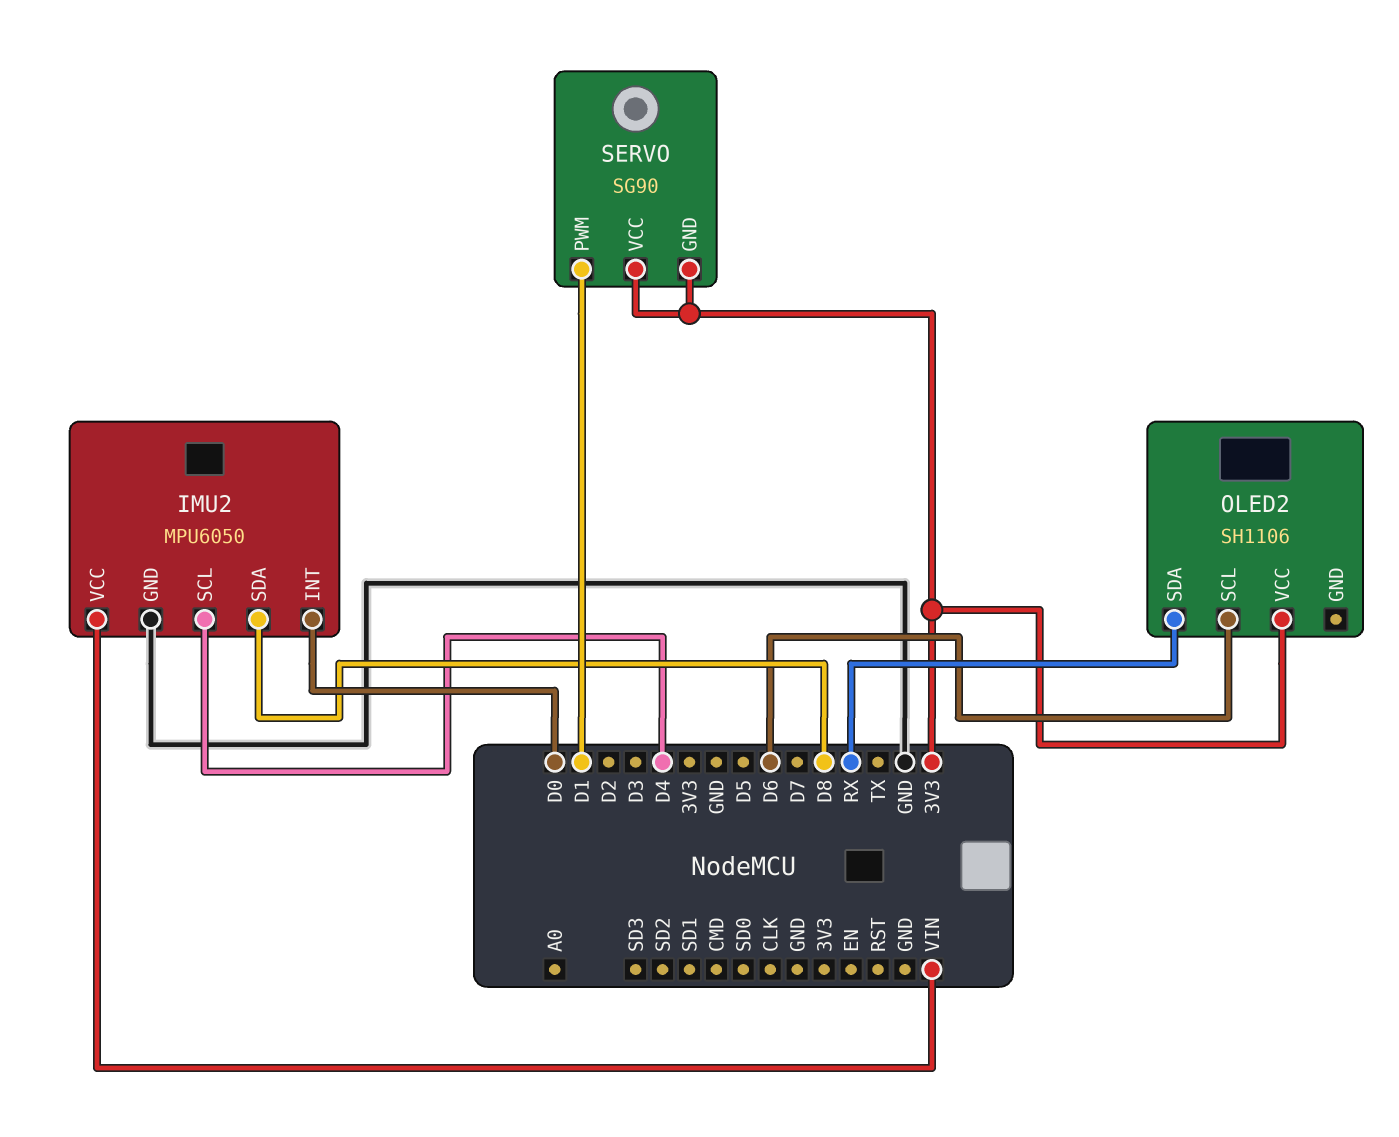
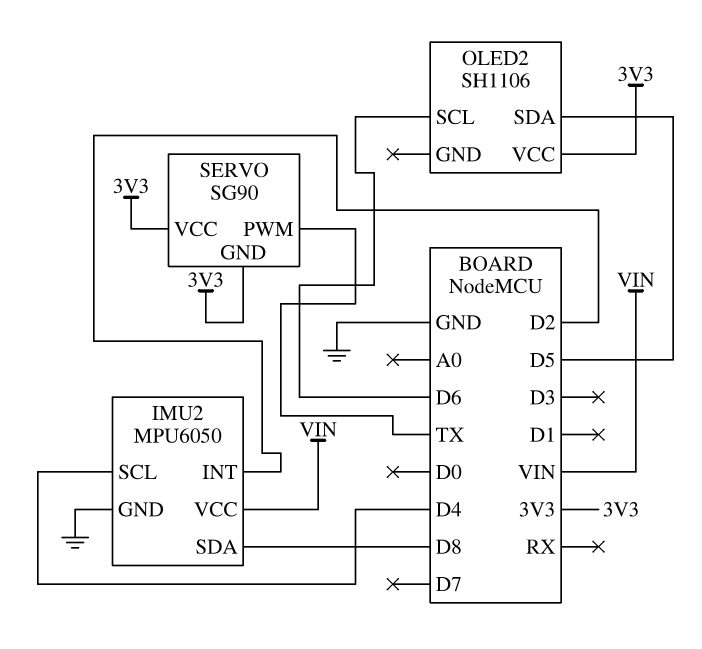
IMU2 pin INT: D0 -> D2
OLED2 pin SDA: RX -> D5
SERVO pin PWM: D1 -> TX

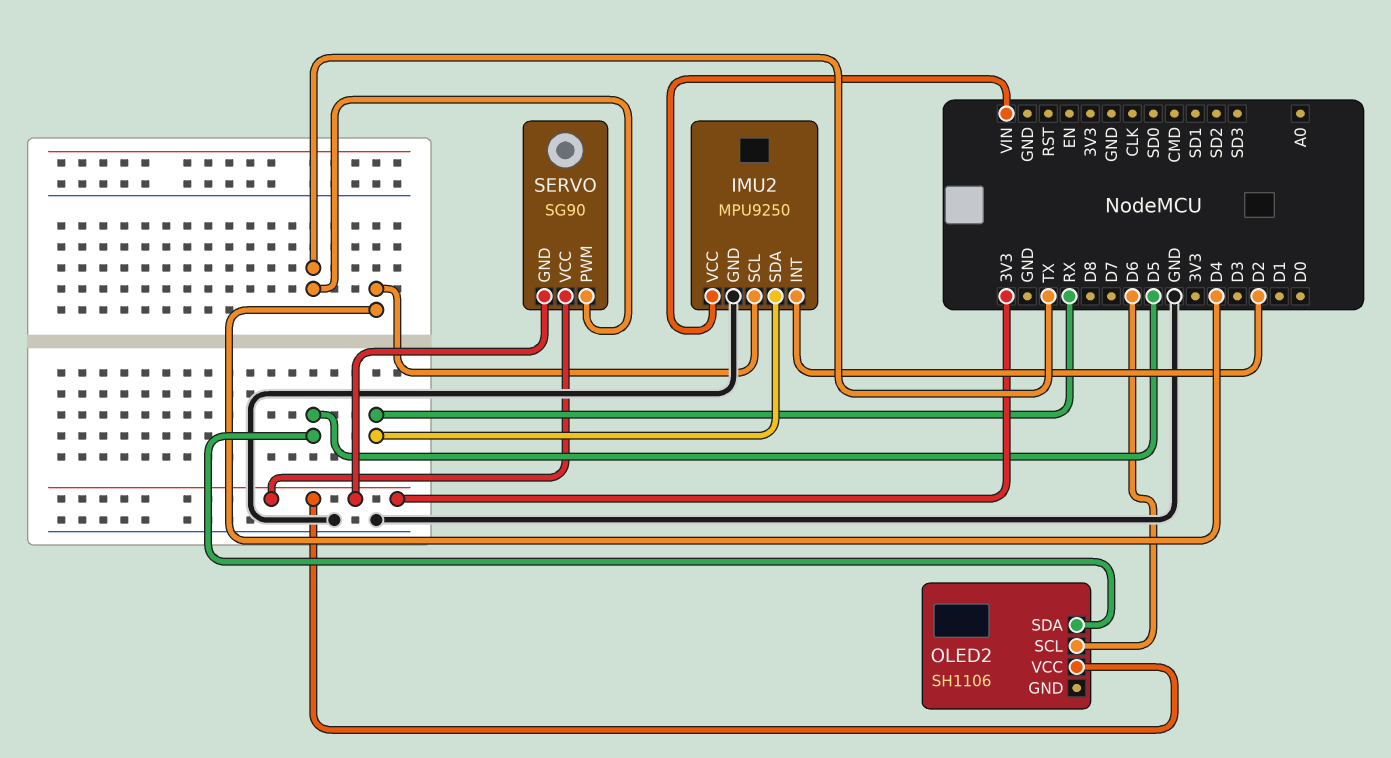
IMU2: MPU6050 -> MPU9250
IMU2 pin SDA: D8 -> RX

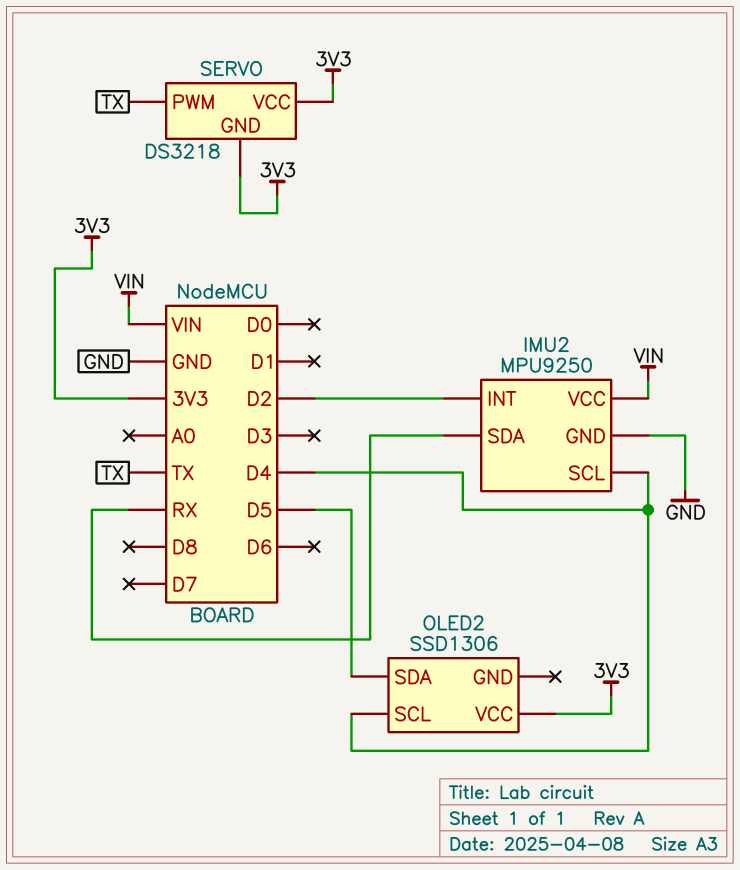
OLED2: SH1106 -> SSD1306
OLED2 pin SCL: D6 -> D4
SERVO: SG90 -> DS3218

